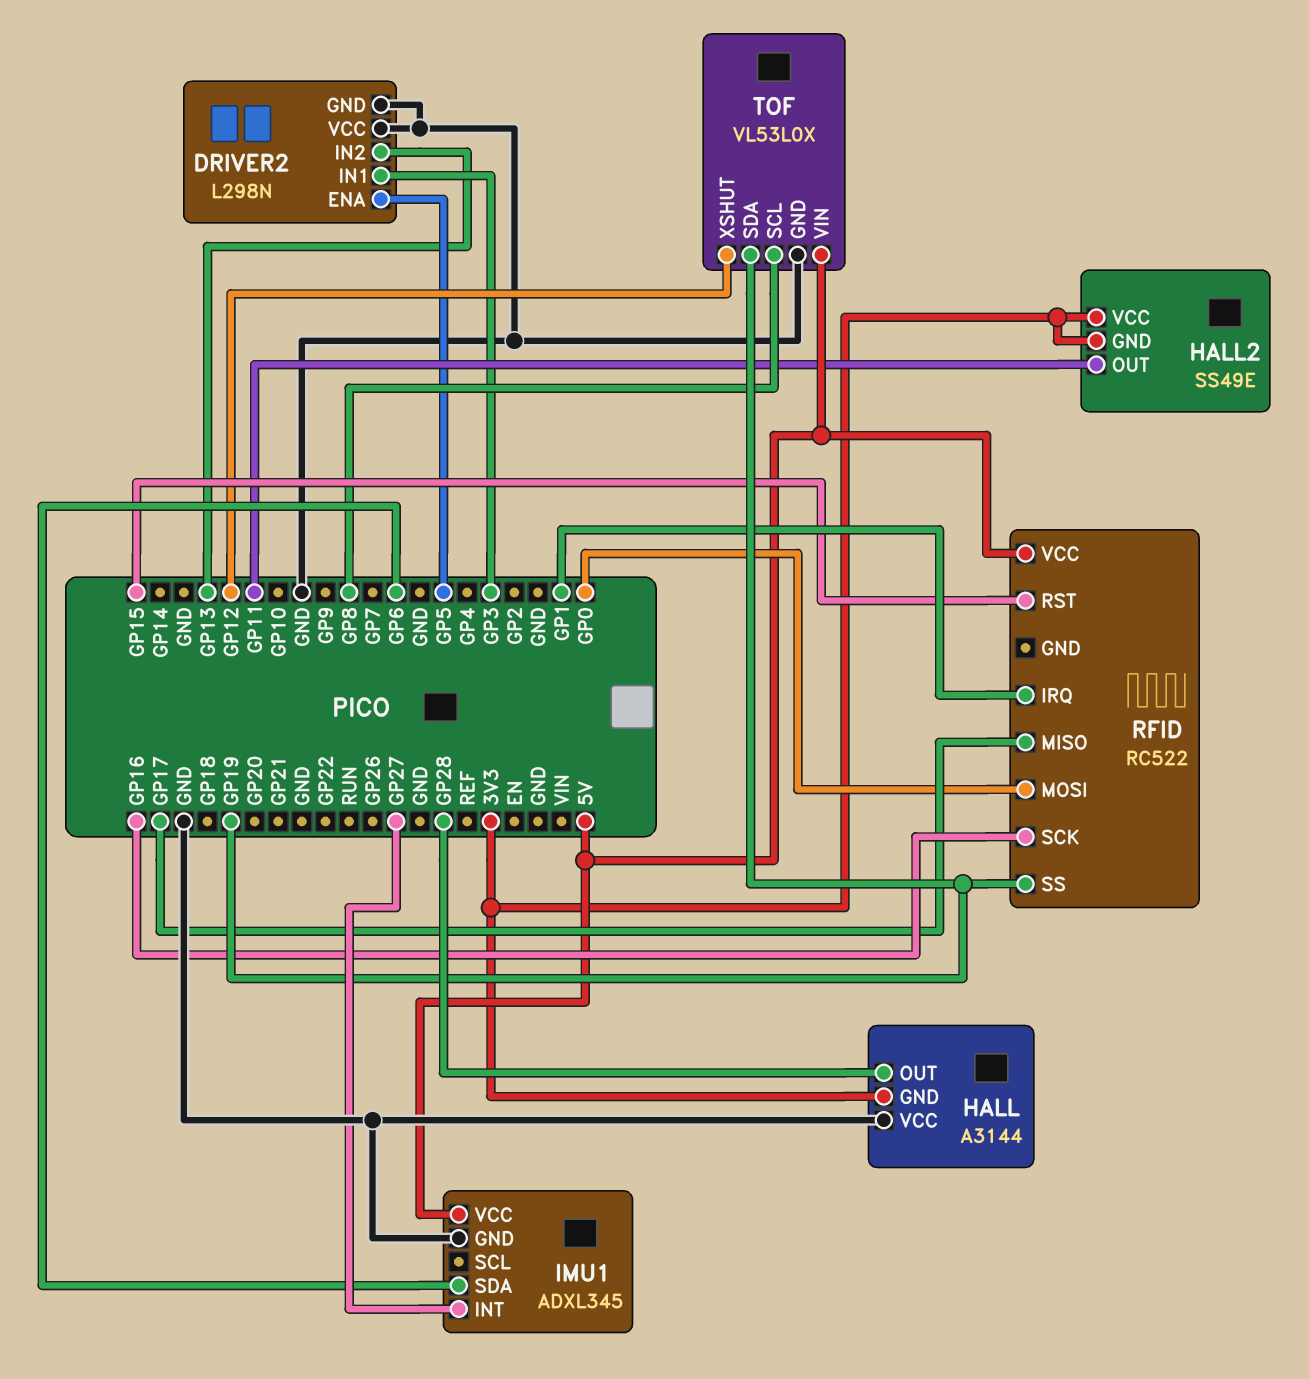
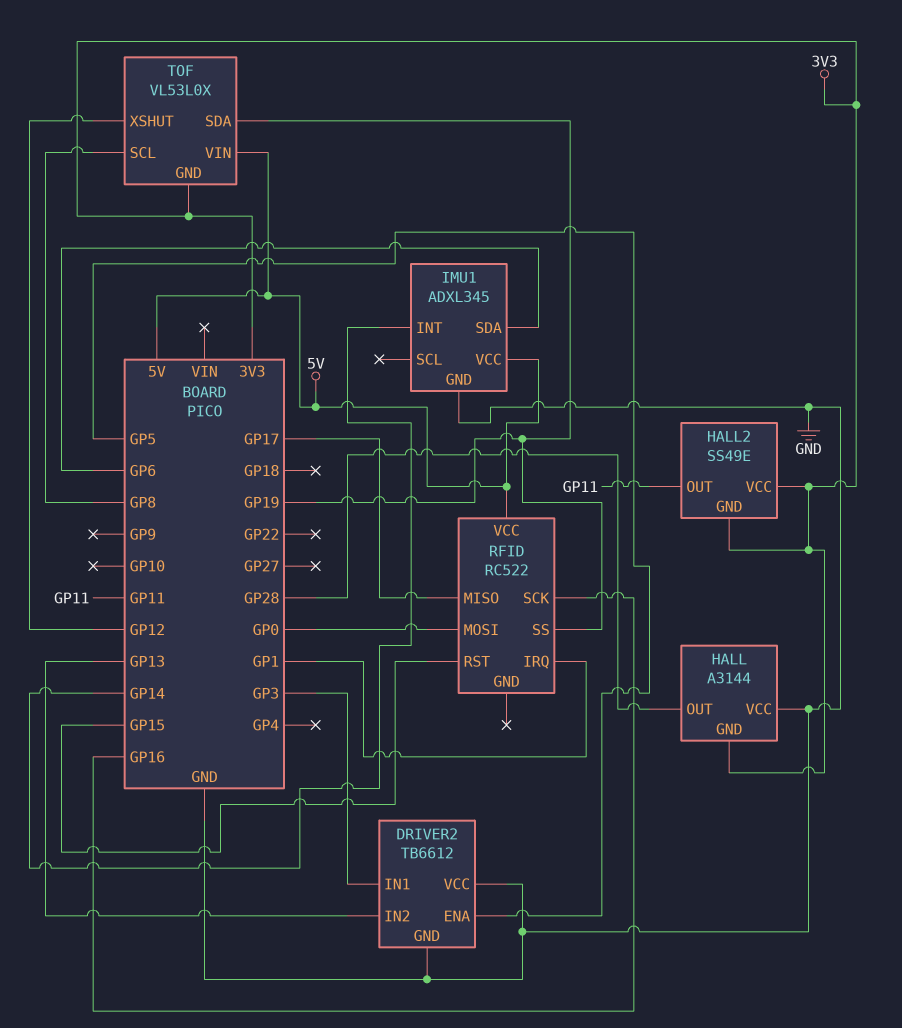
DRIVER2: L298N -> TB6612
IMU1 pin INT: GP27 -> GP14
TOF pin GND: GND -> 3V3

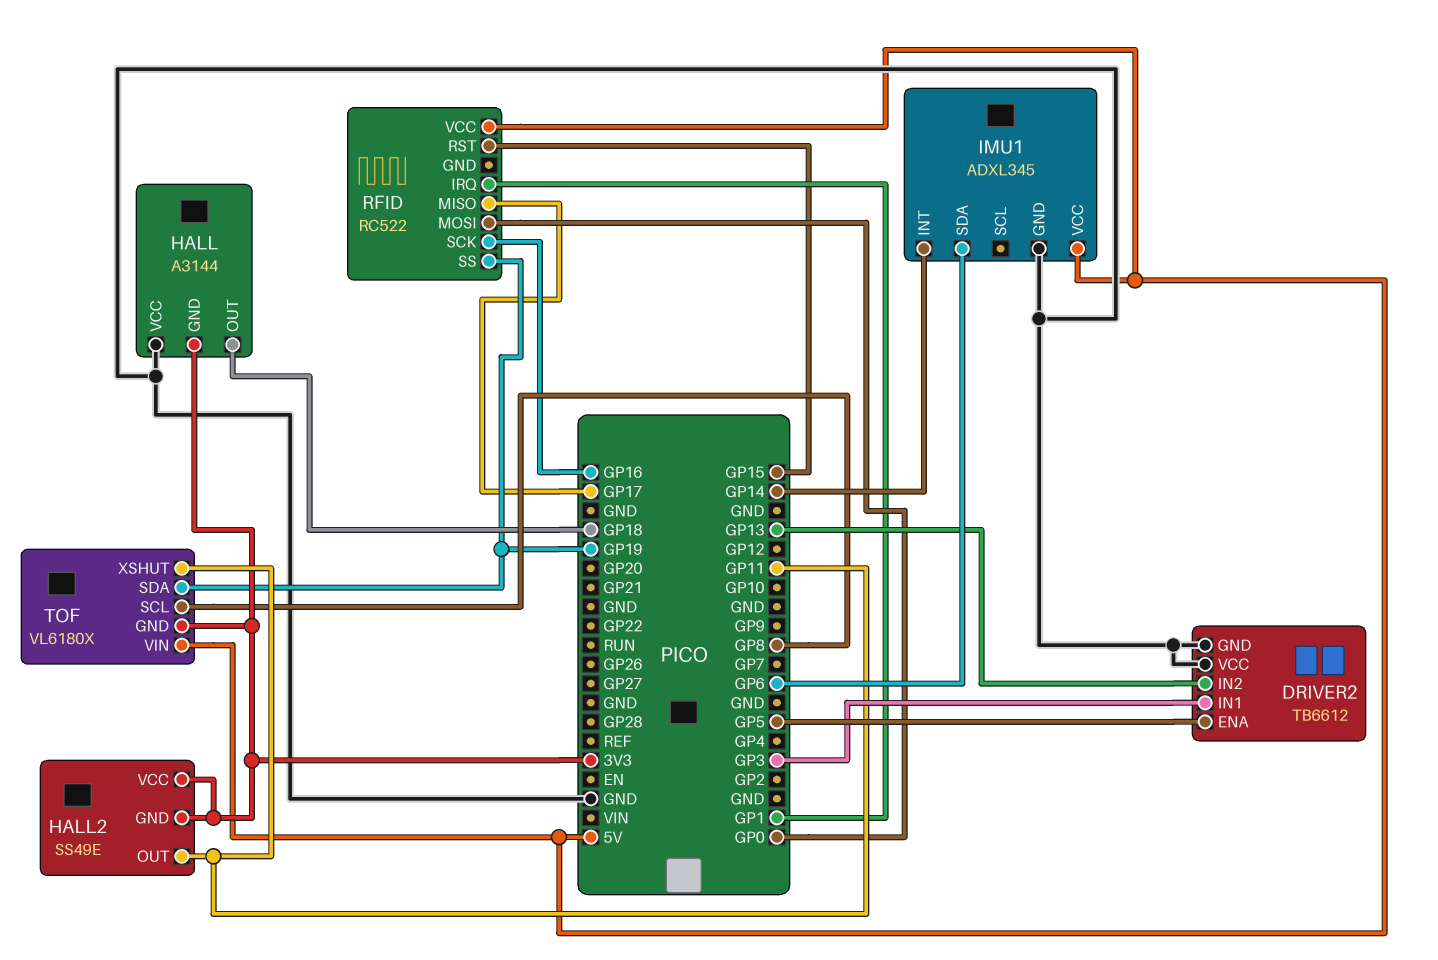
HALL pin OUT: GP28 -> GP18
TOF: VL53L0X -> VL6180X
TOF pin XSHUT: GP12 -> GP11

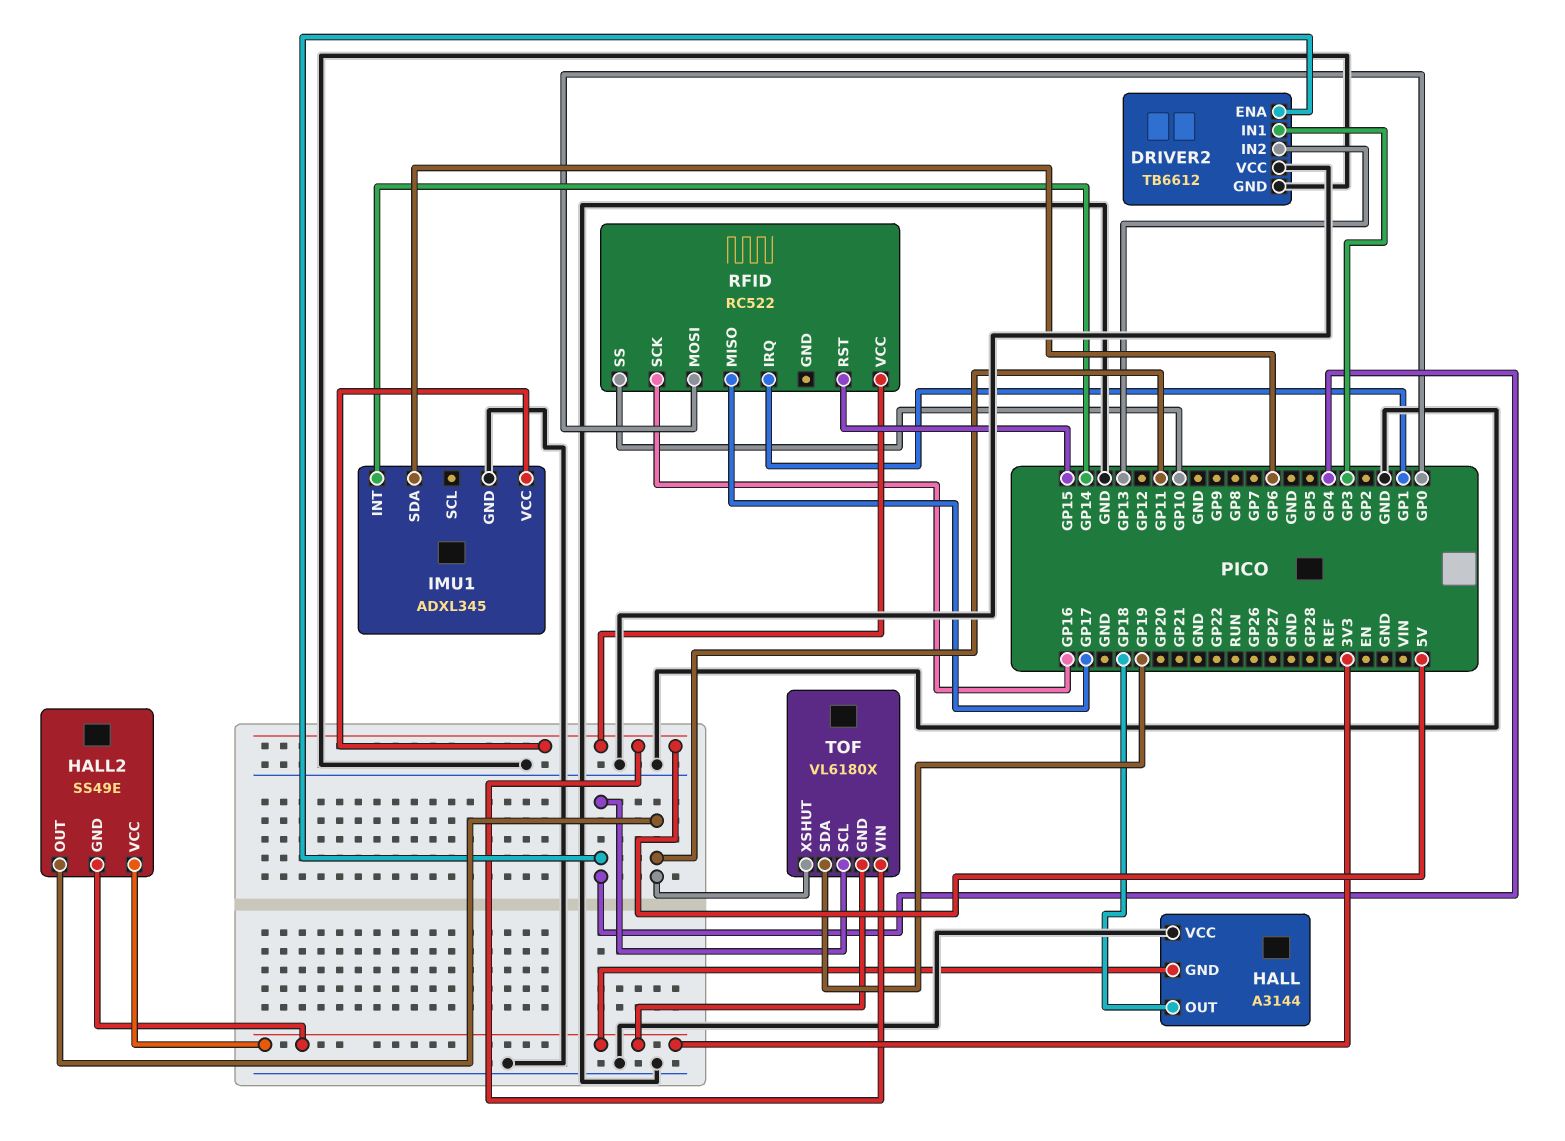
DRIVER2 pin ENA: GP5 -> GP4
RFID pin SS: GP19 -> GP10
TOF pin SCL: GP8 -> GP4

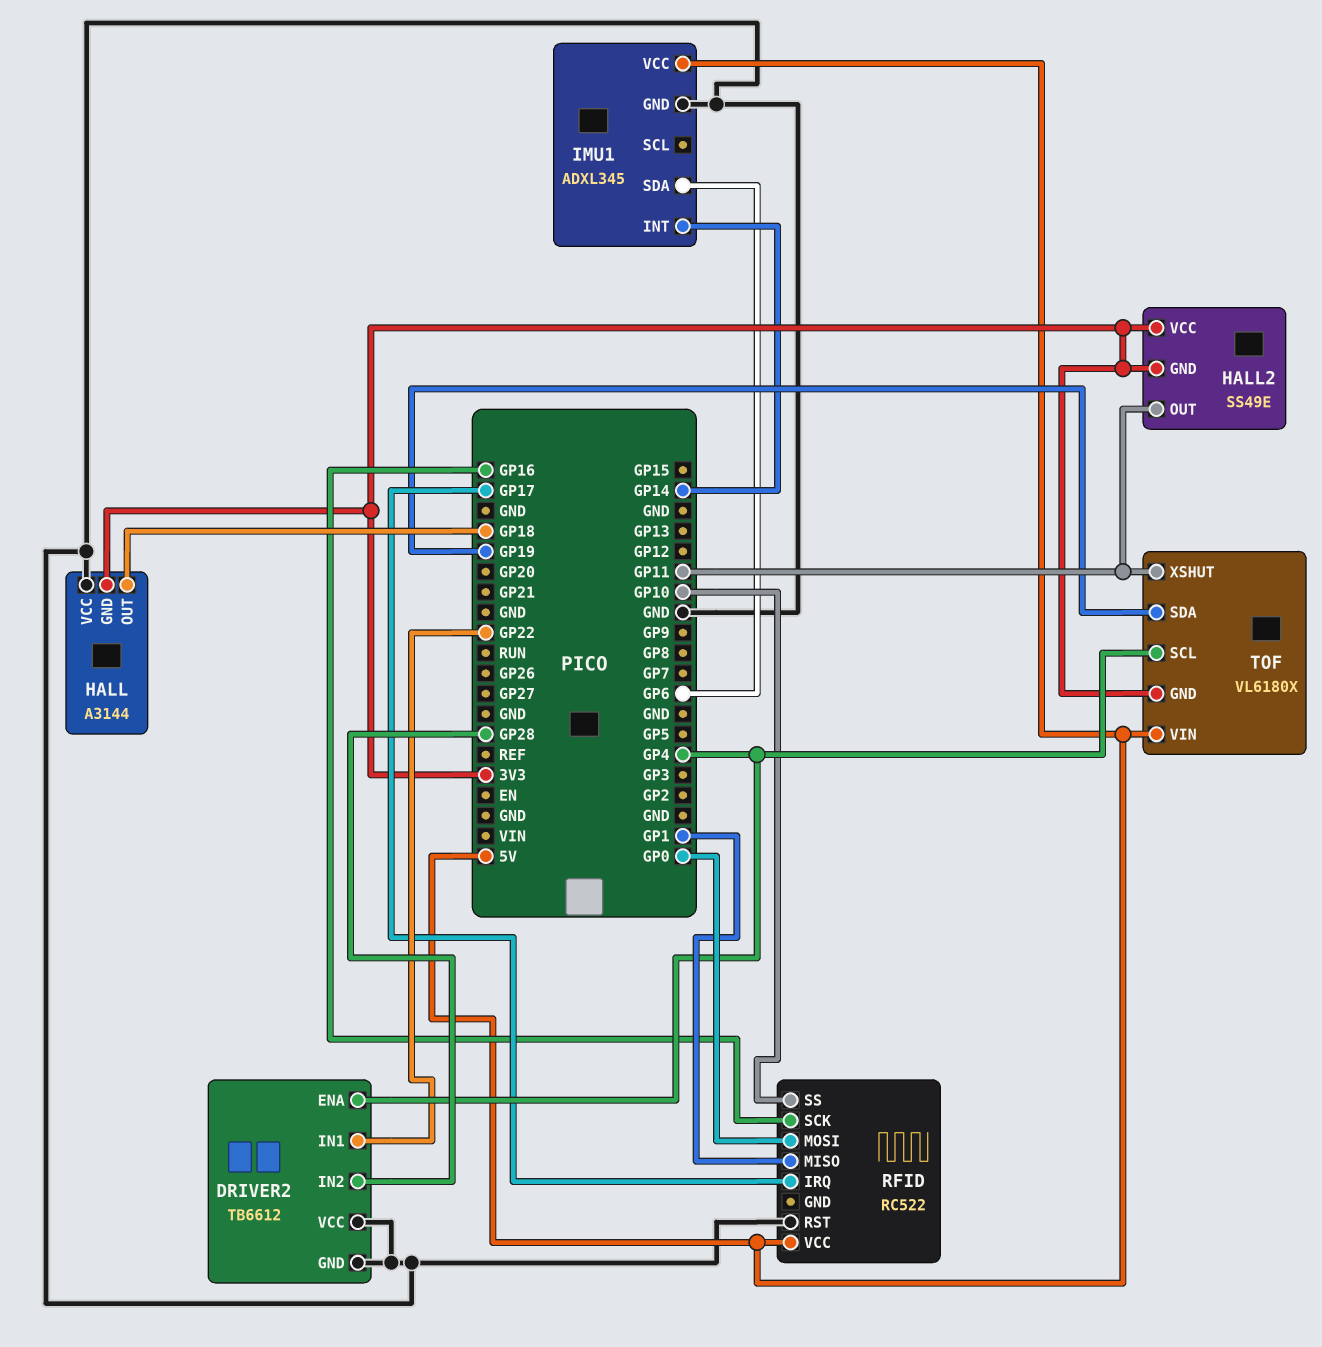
DRIVER2 pin IN1: GP3 -> GP22
DRIVER2 pin IN2: GP13 -> GP28
RFID pin IRQ: GP1 -> GP17
RFID pin MISO: GP17 -> GP1
RFID pin RST: GP15 -> GND

